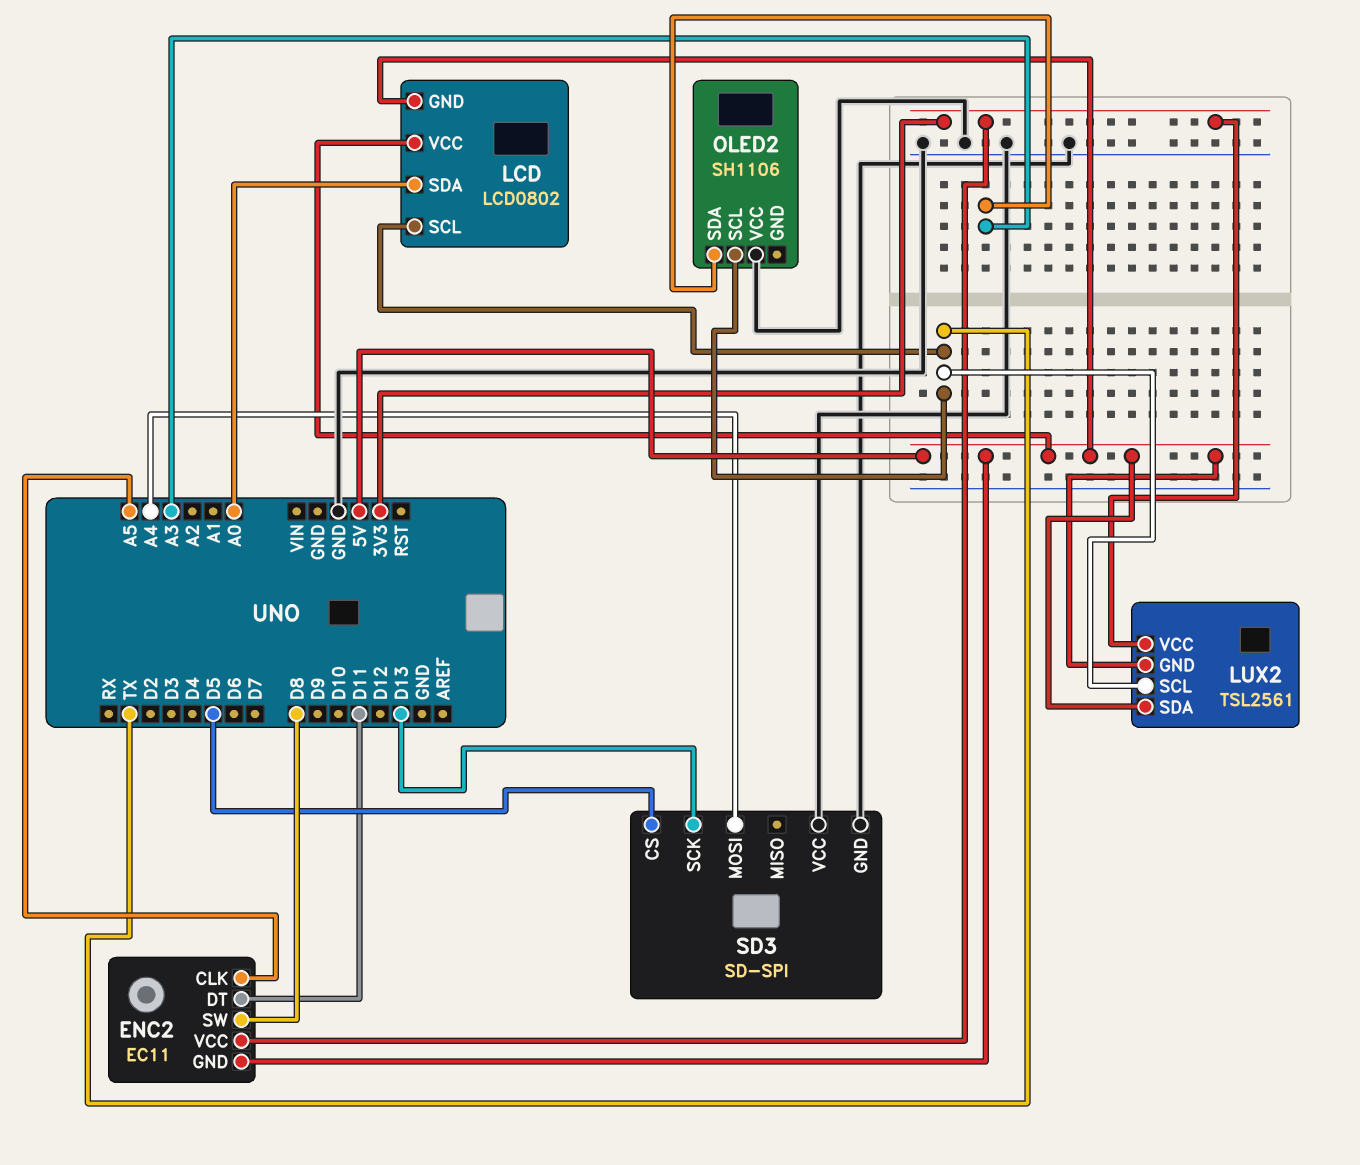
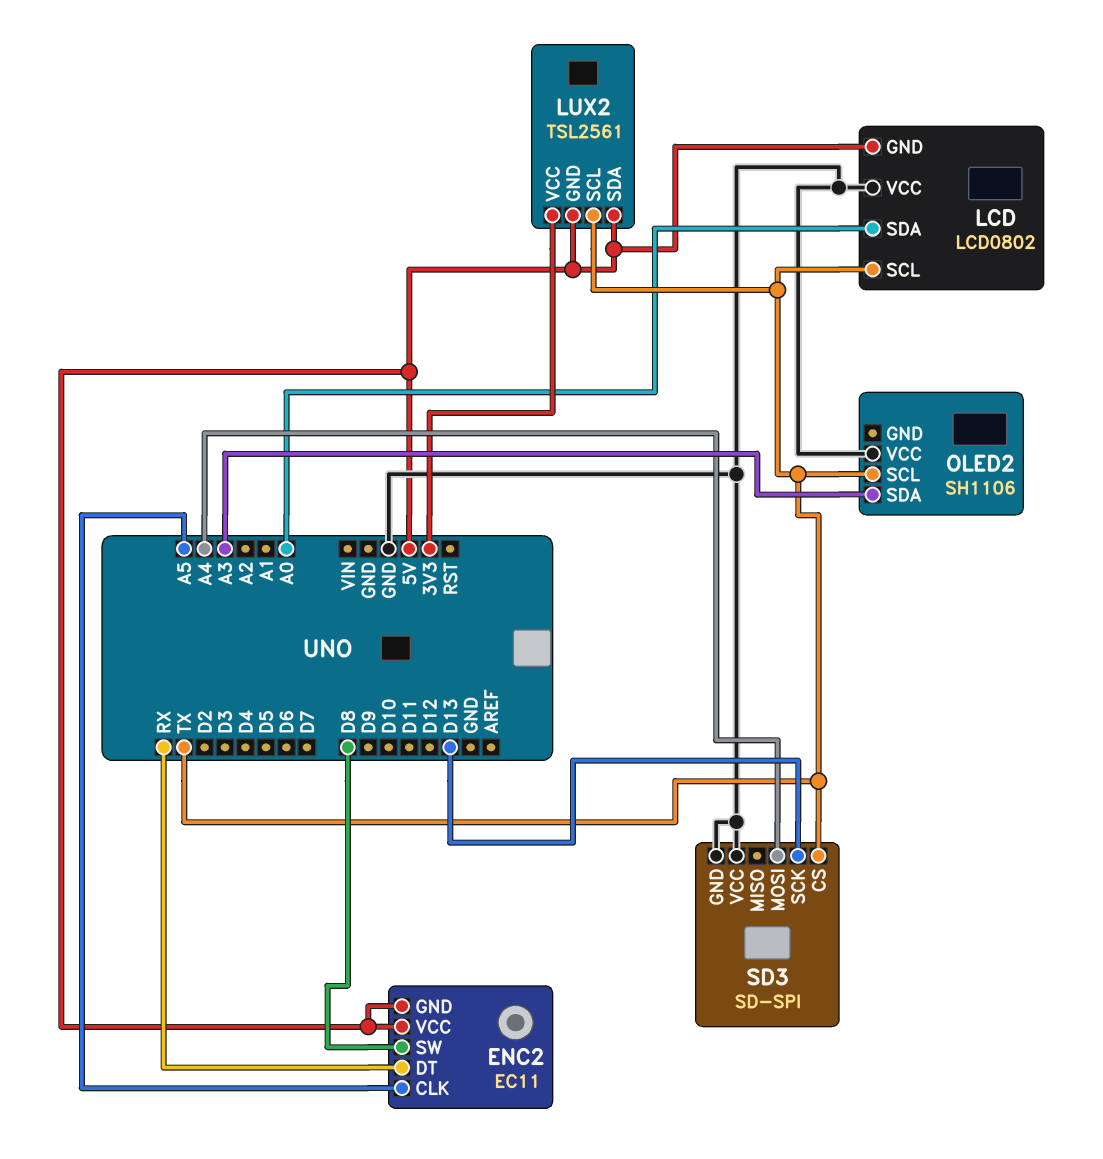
ENC2 pin DT: D11 -> RX
ENC2 pin VCC: 3V3 -> 5V
LCD pin VCC: 5V -> GND
SD3 pin CS: D5 -> TX

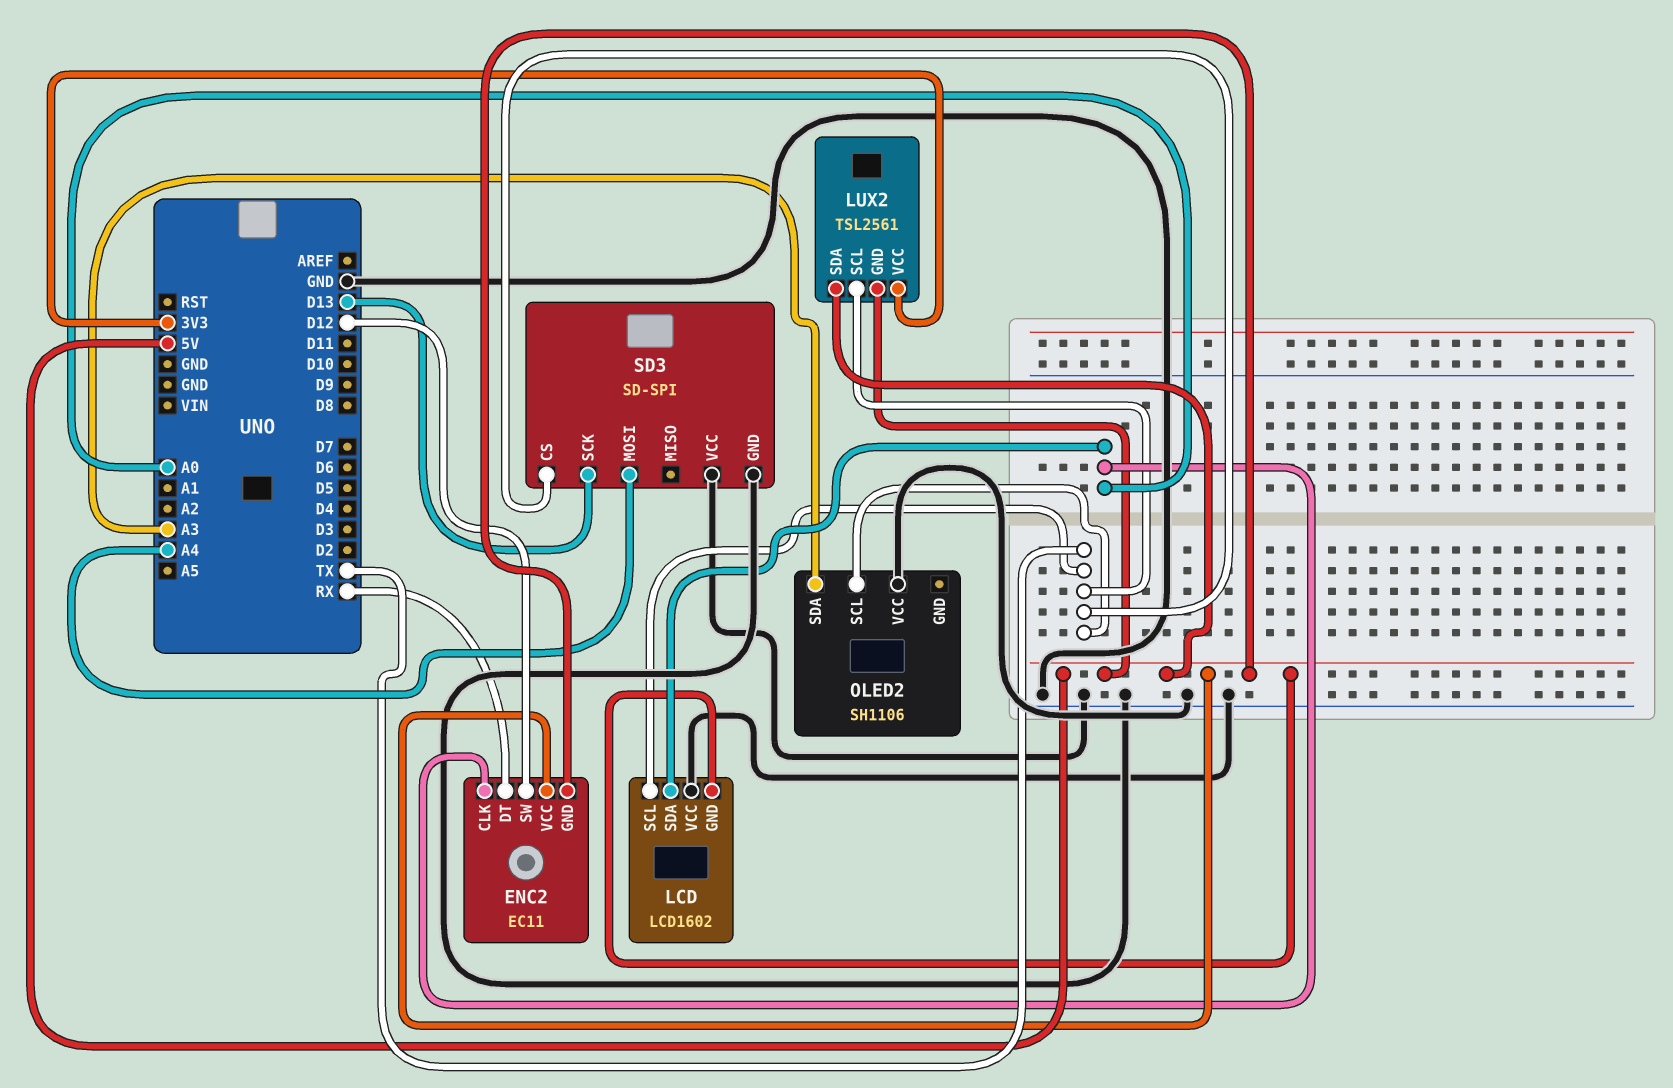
ENC2 pin CLK: A5 -> A0
ENC2 pin SW: D8 -> D12
LCD: LCD0802 -> LCD1602

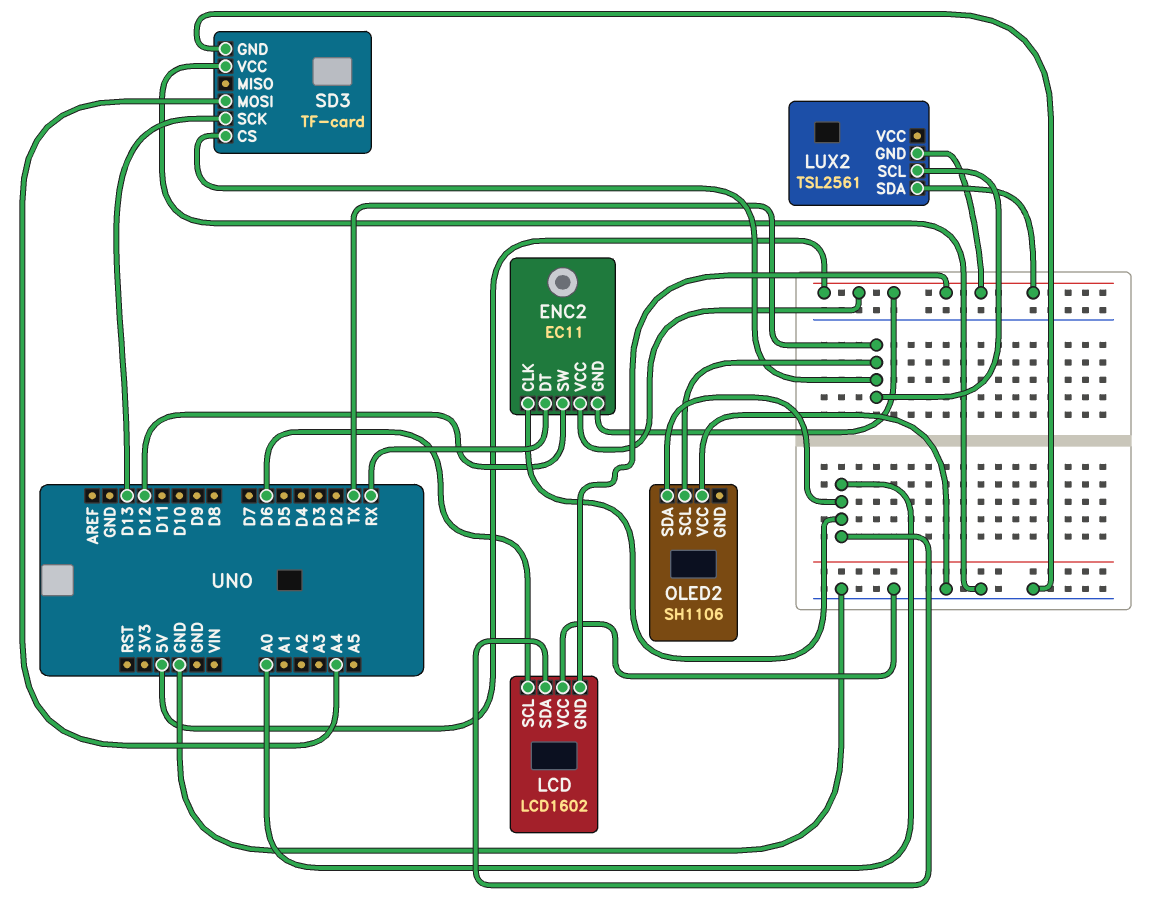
LCD pin SCL: TX -> D6
LUX2 pin VCC: 3V3 -> none
OLED2 pin SDA: A3 -> A0
SD3: SD-SPI -> TF-card

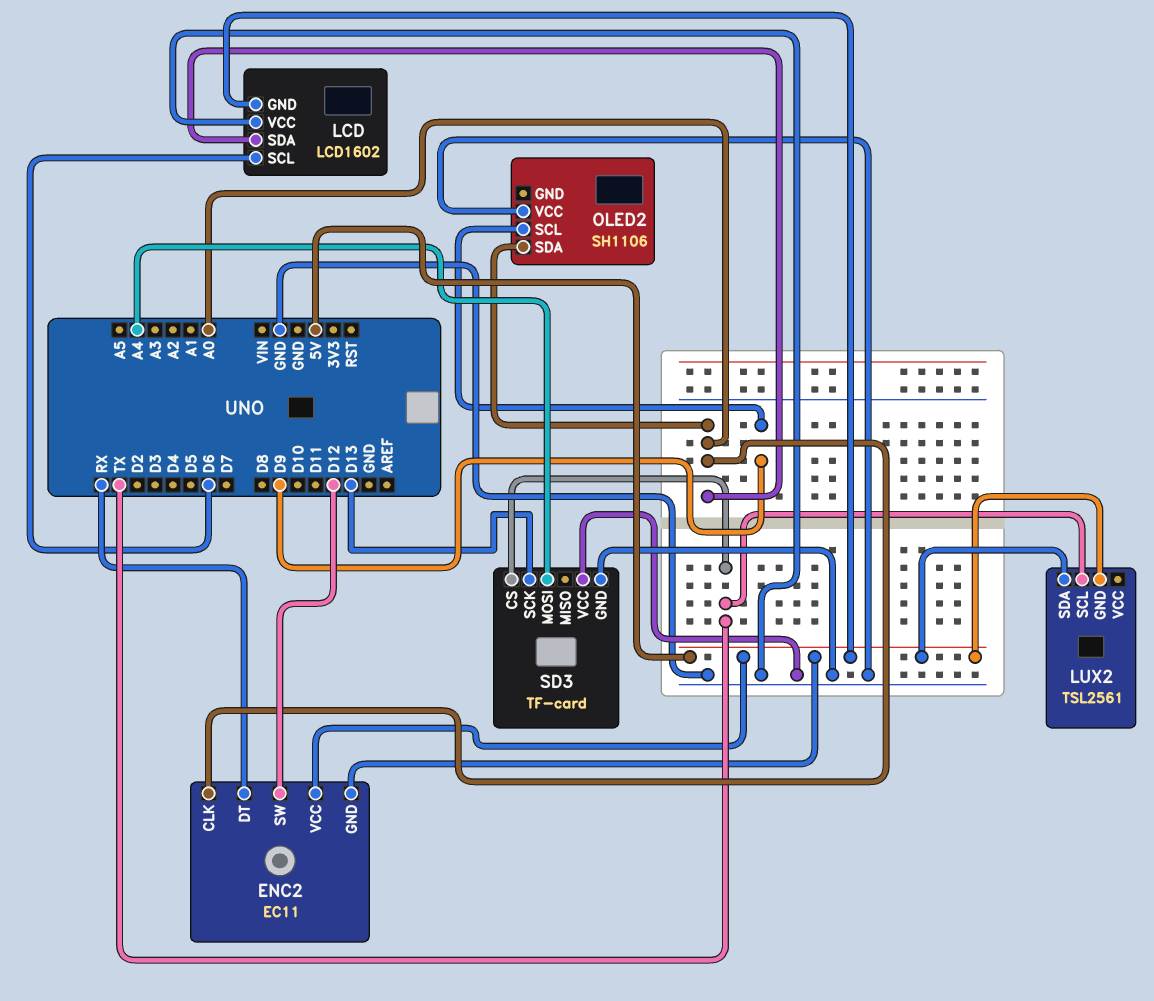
OLED2 pin SCL: TX -> D9

